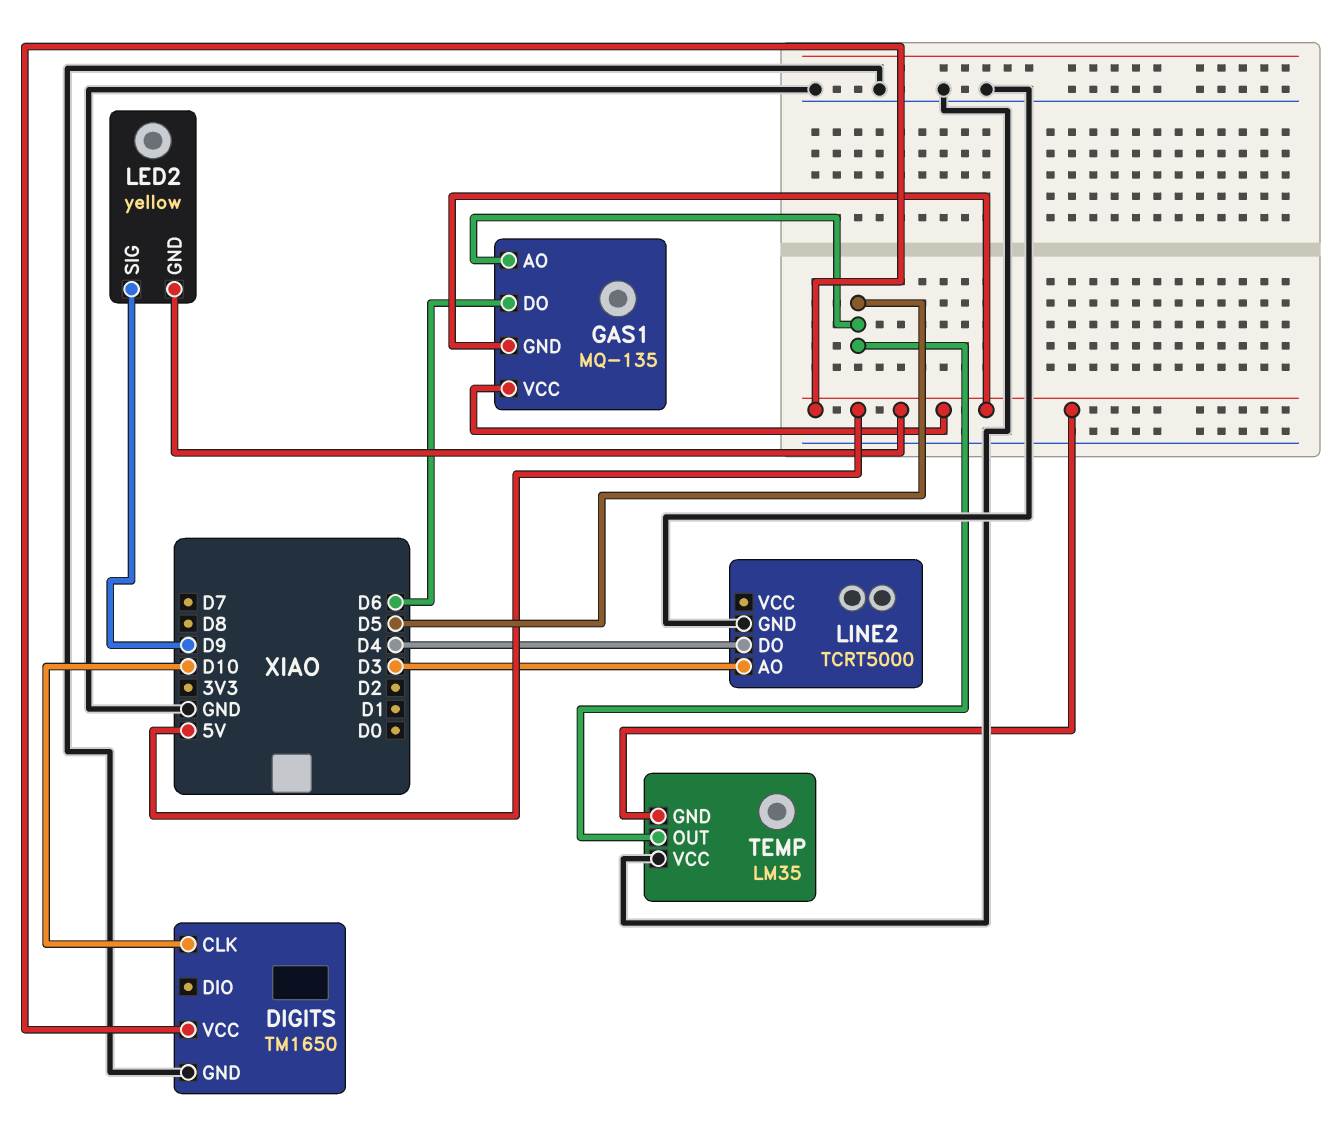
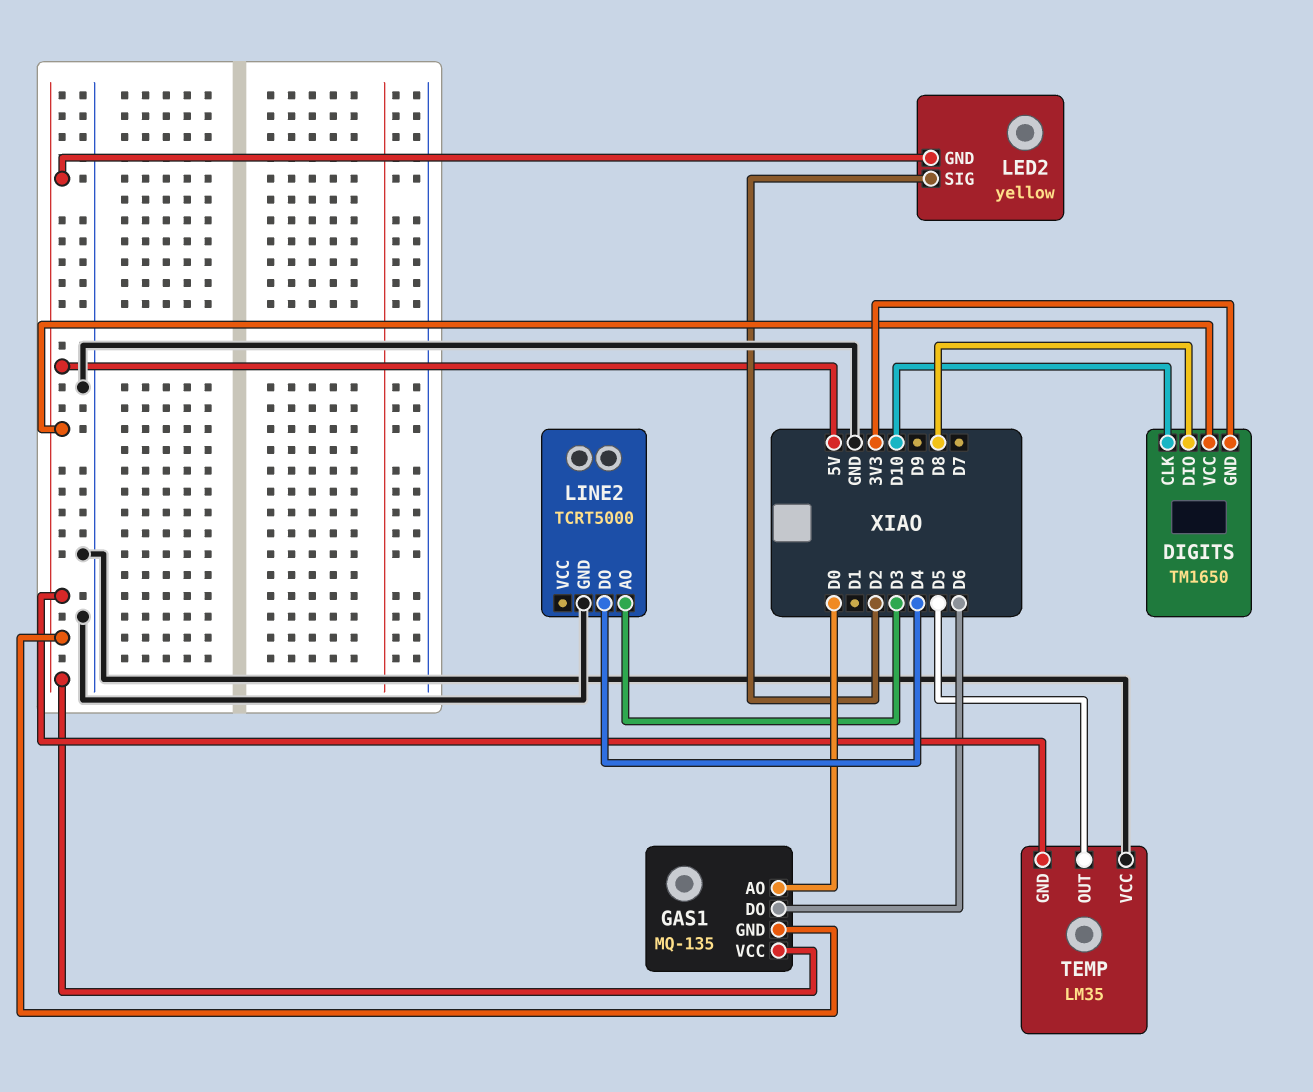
DIGITS pin DIO: none -> D8
DIGITS pin GND: GND -> 3V3
GAS1 pin AO: D5 -> D0
LED2 pin SIG: D9 -> D2

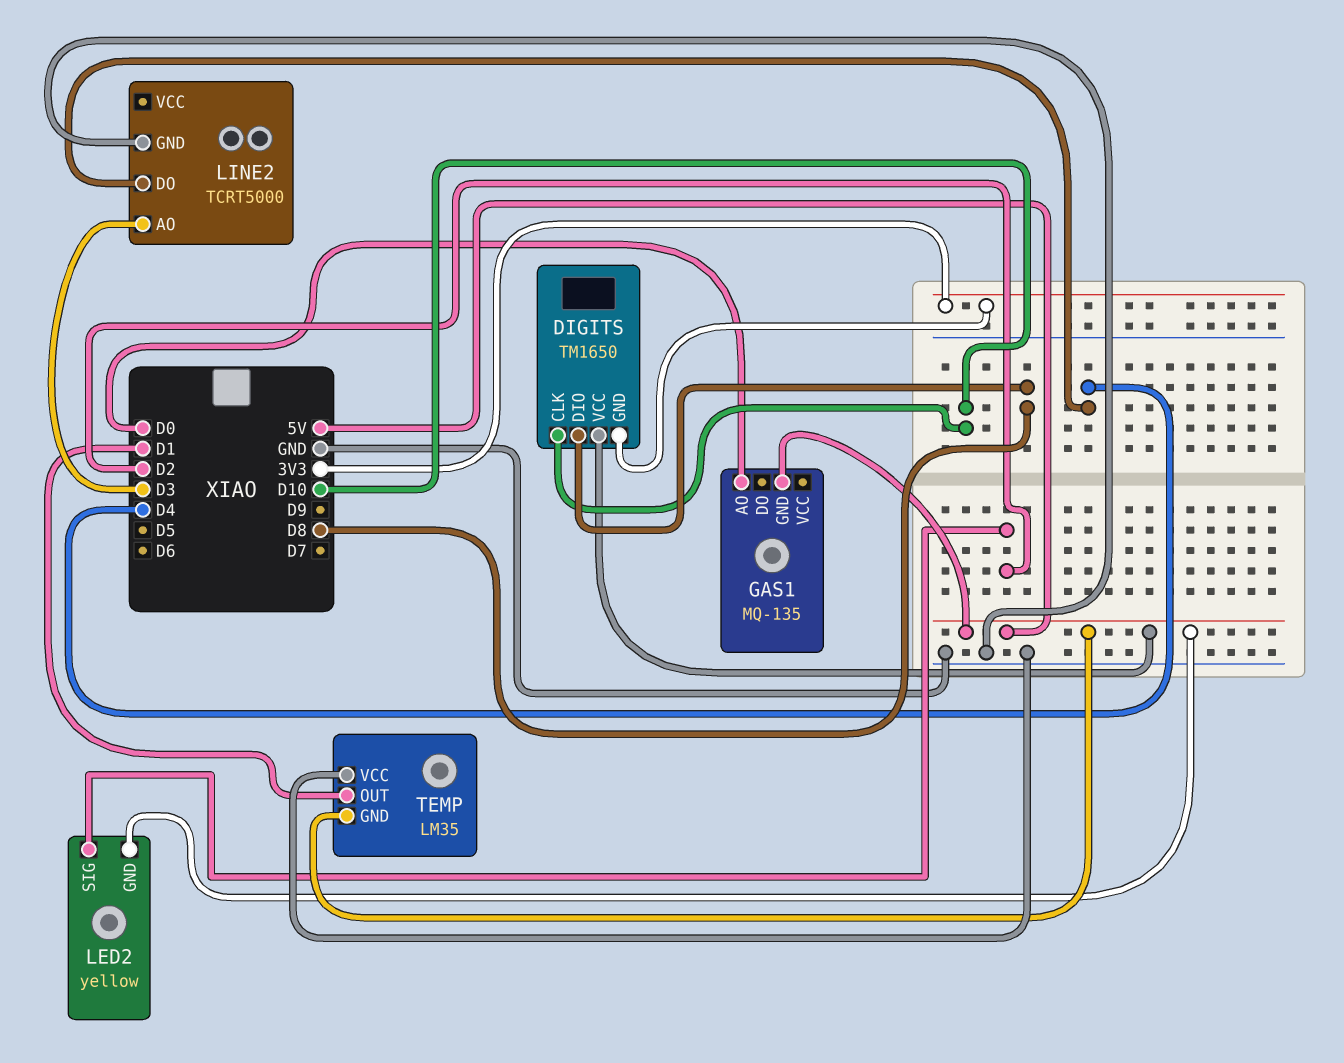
GAS1 pin DO: D6 -> none
GAS1 pin VCC: 5V -> none
TEMP pin OUT: D5 -> D1

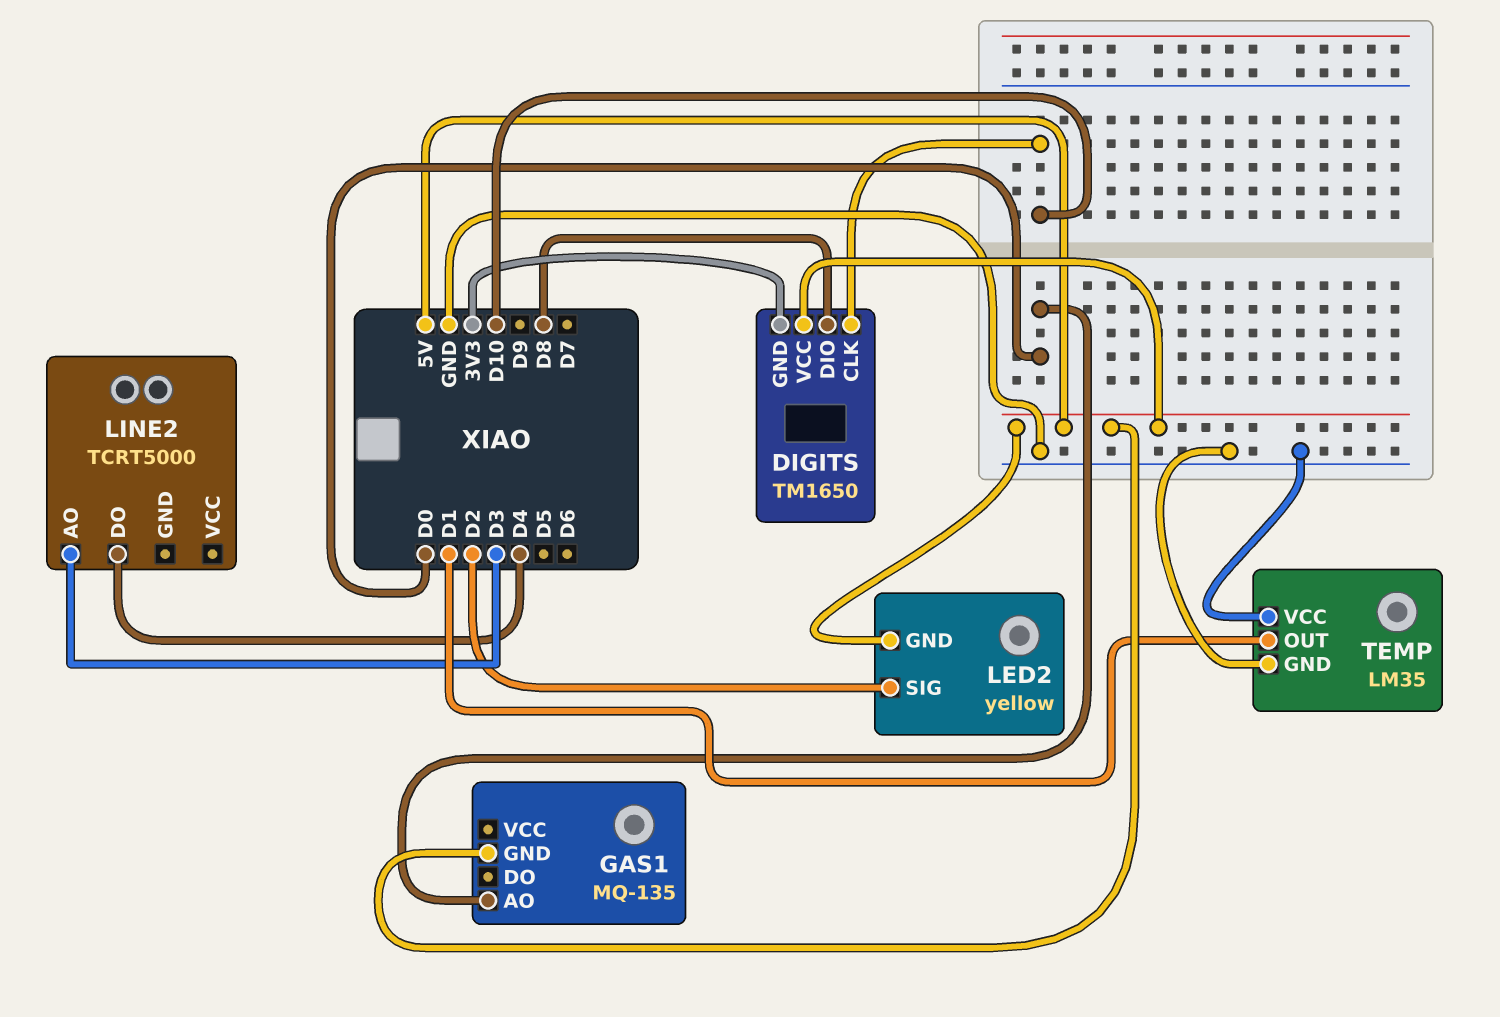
LINE2 pin GND: GND -> none
TEMP pin GND: 5V -> GND

